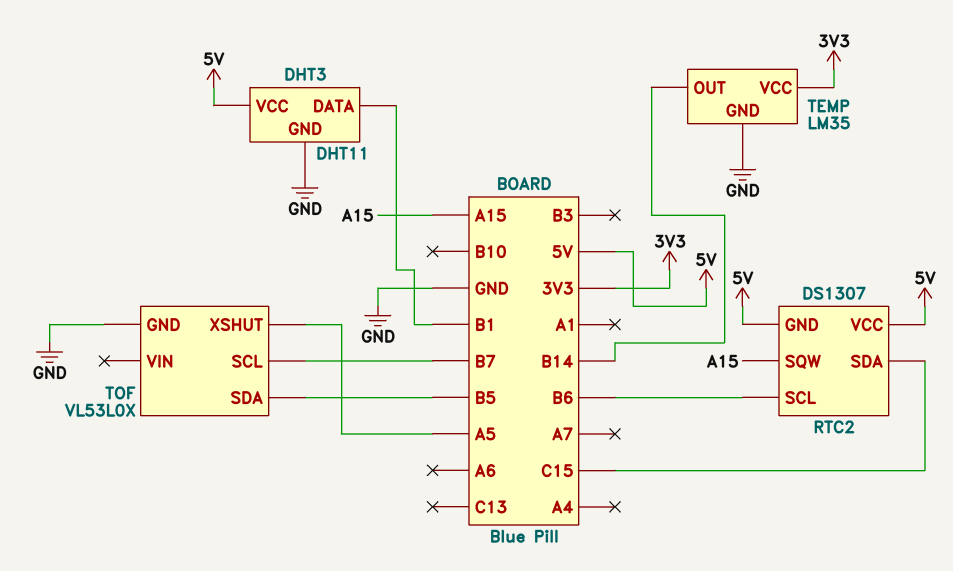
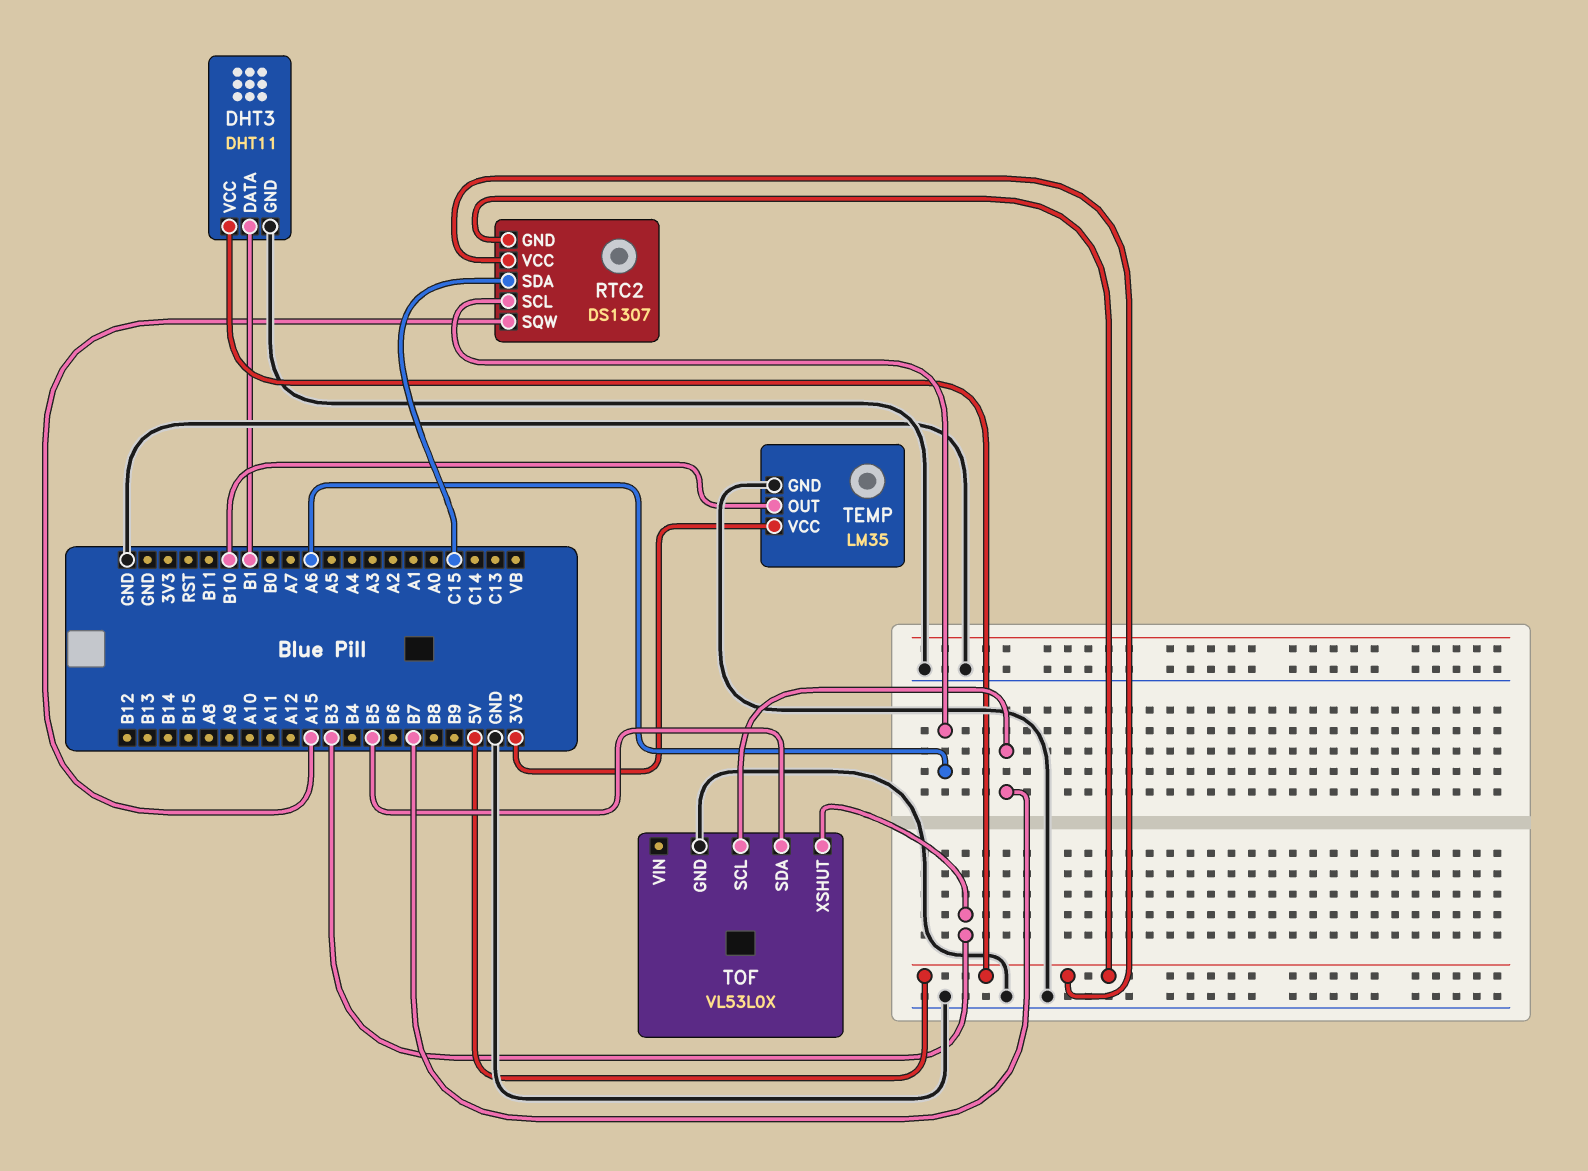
RTC2 pin SCL: B6 -> A6
TEMP pin OUT: B14 -> B10
TOF pin XSHUT: A5 -> B3

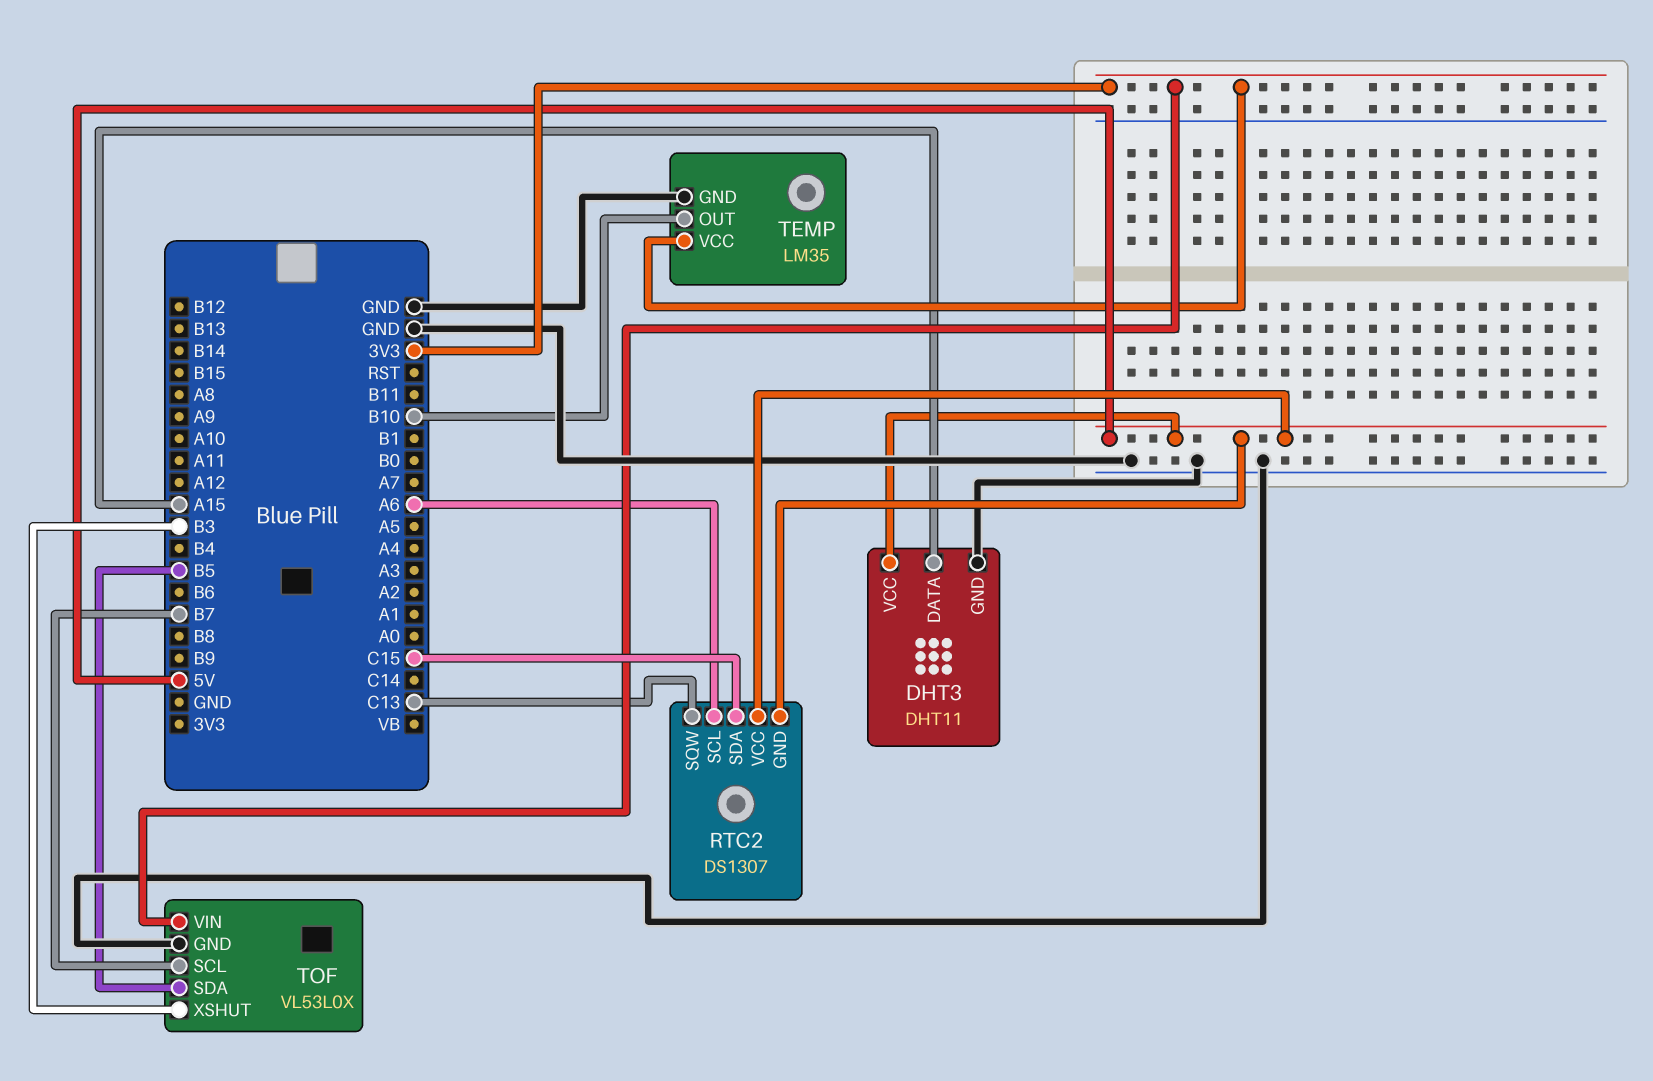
DHT3 pin DATA: B1 -> A15
RTC2 pin SQW: A15 -> C13
TOF pin VIN: none -> 3V3

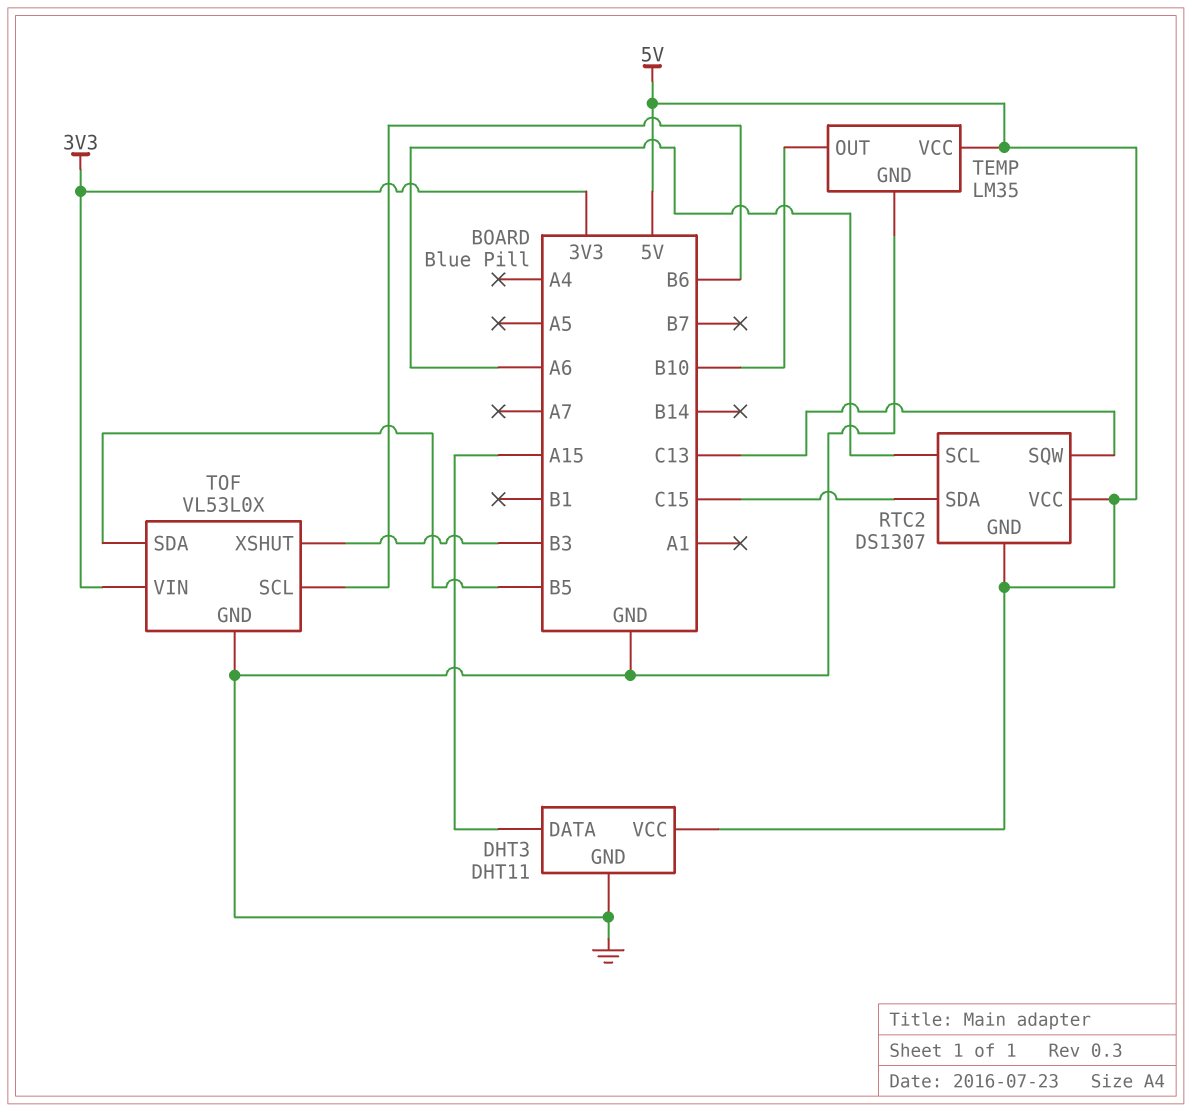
TEMP pin VCC: 3V3 -> 5V
TOF pin SCL: B7 -> B6

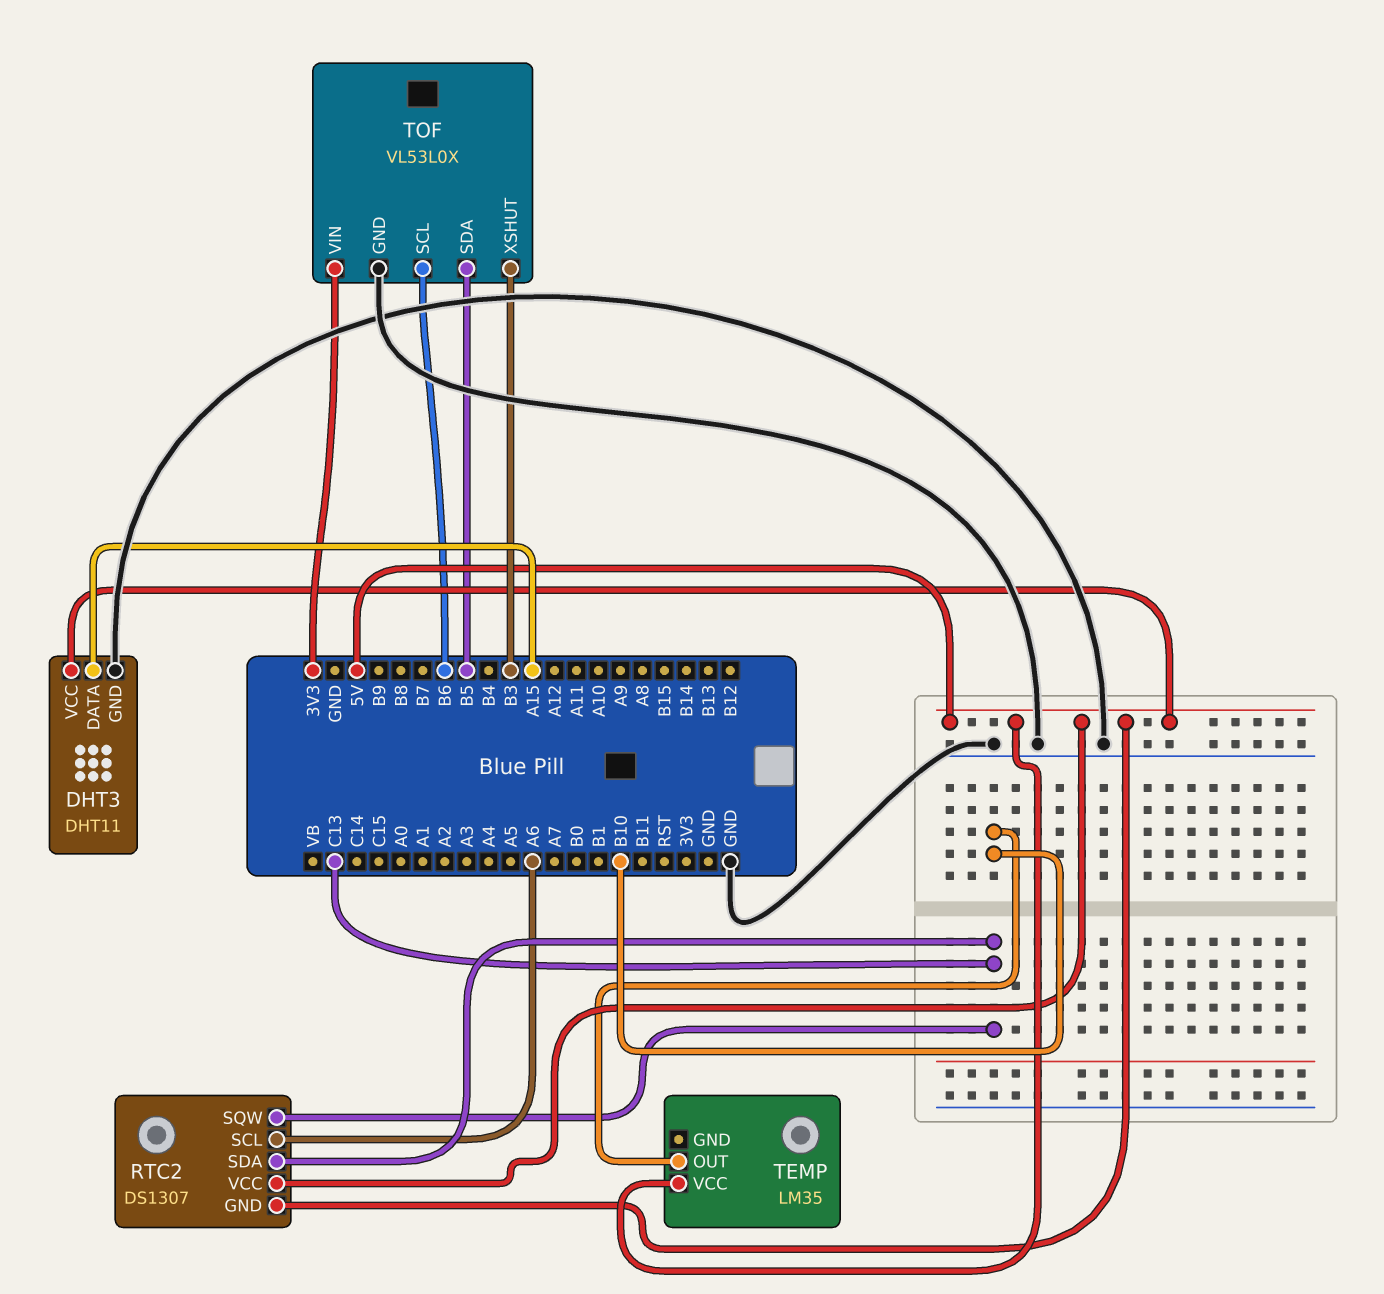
RTC2 pin SDA: C15 -> C13
TEMP pin GND: GND -> none

